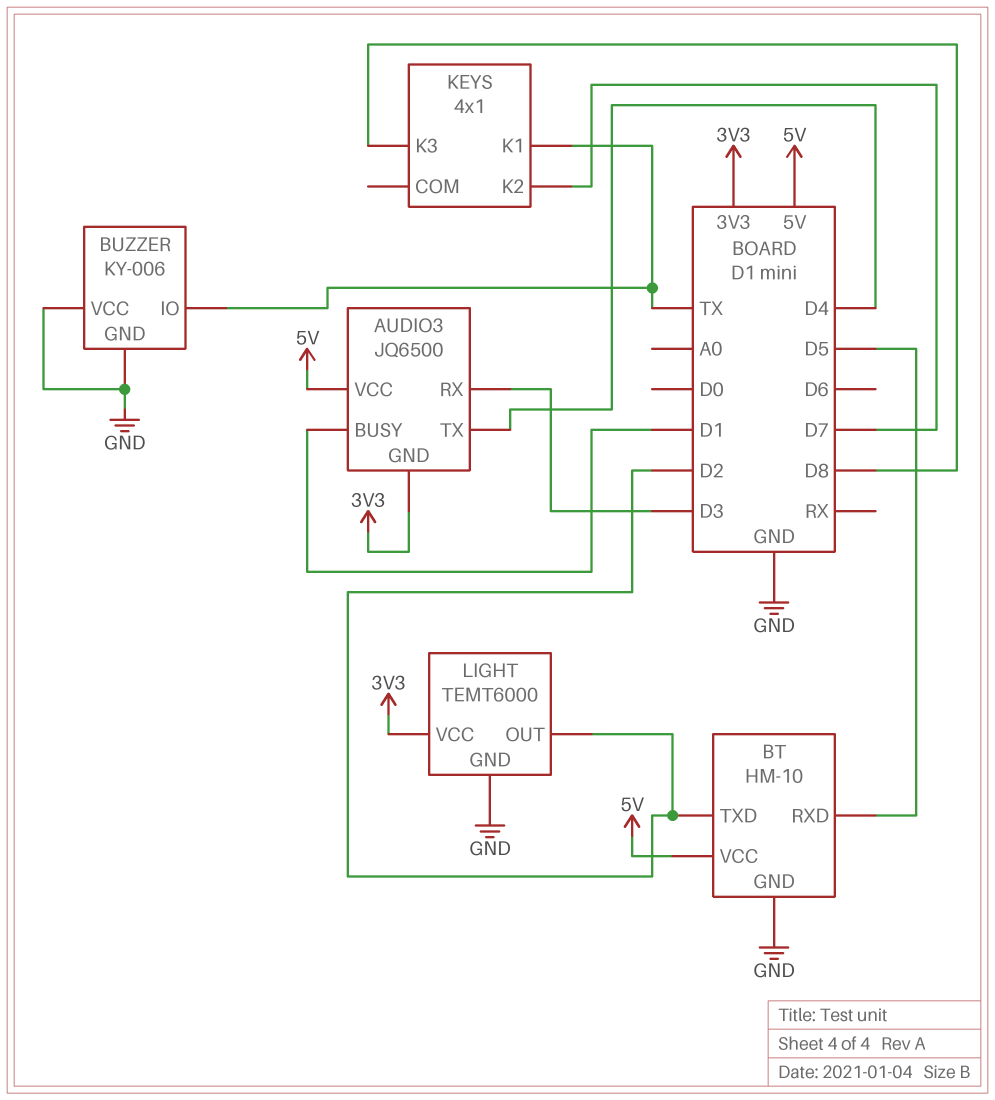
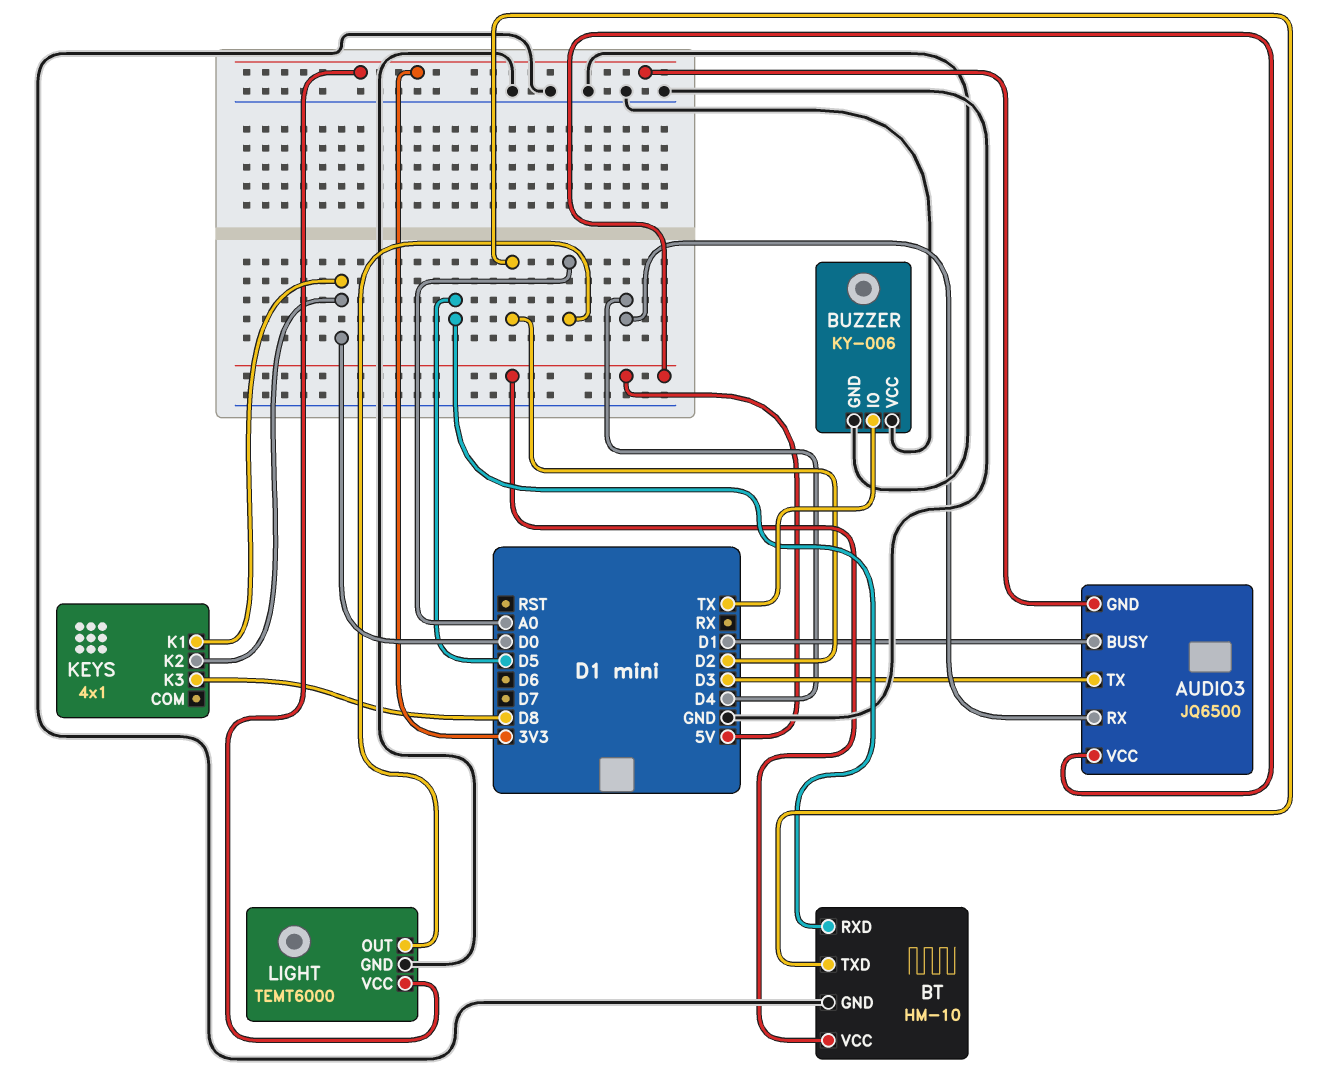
AUDIO3 pin RX: D3 -> D4
AUDIO3 pin TX: D4 -> D3
KEYS pin K1: TX -> D0
KEYS pin K2: D7 -> D0
LIGHT pin OUT: D2 -> A0

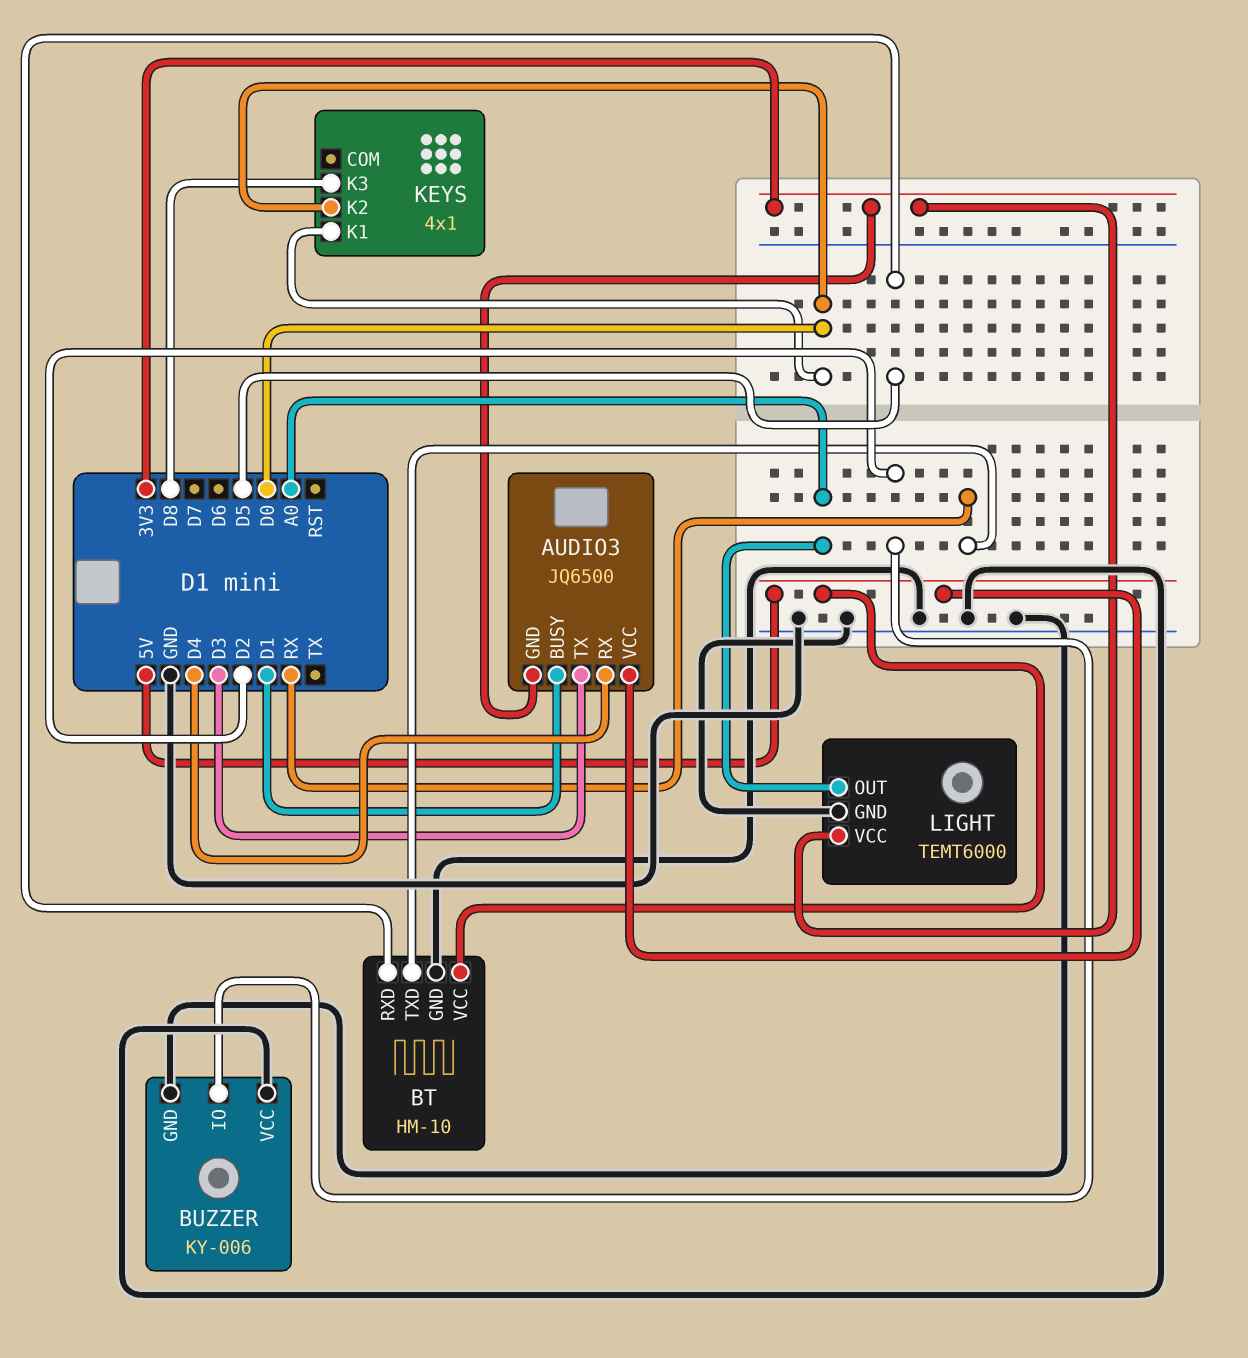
BT pin TXD: D2 -> RX
BUZZER pin IO: TX -> D2

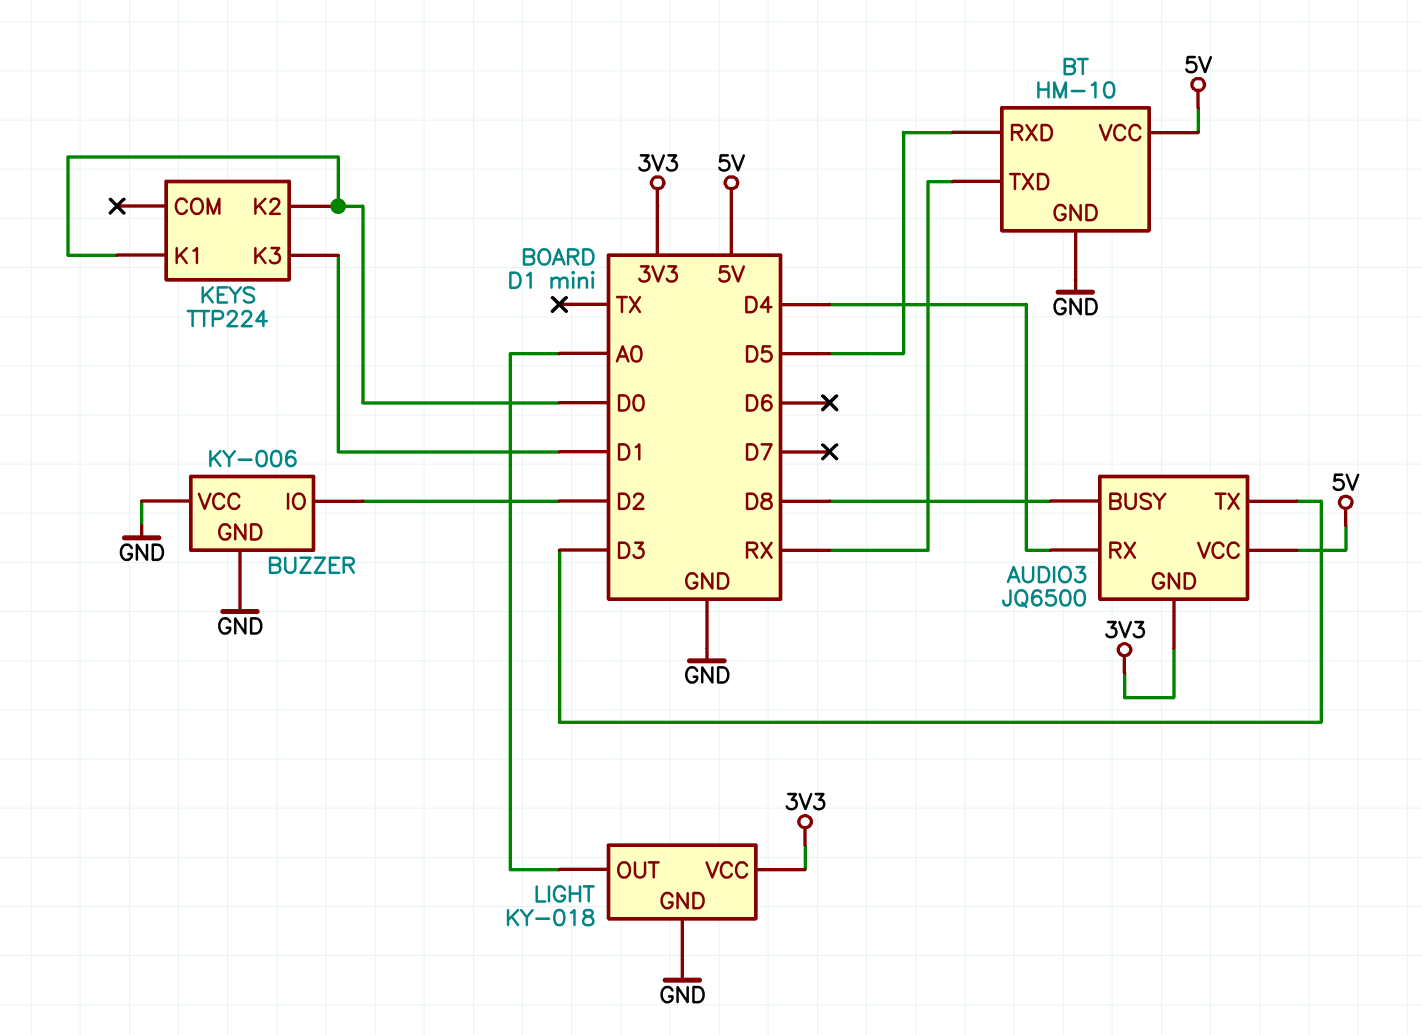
AUDIO3 pin BUSY: D1 -> D8
KEYS: 4x1 -> TTP224
KEYS pin K3: D8 -> D1
LIGHT: TEMT6000 -> KY-018

